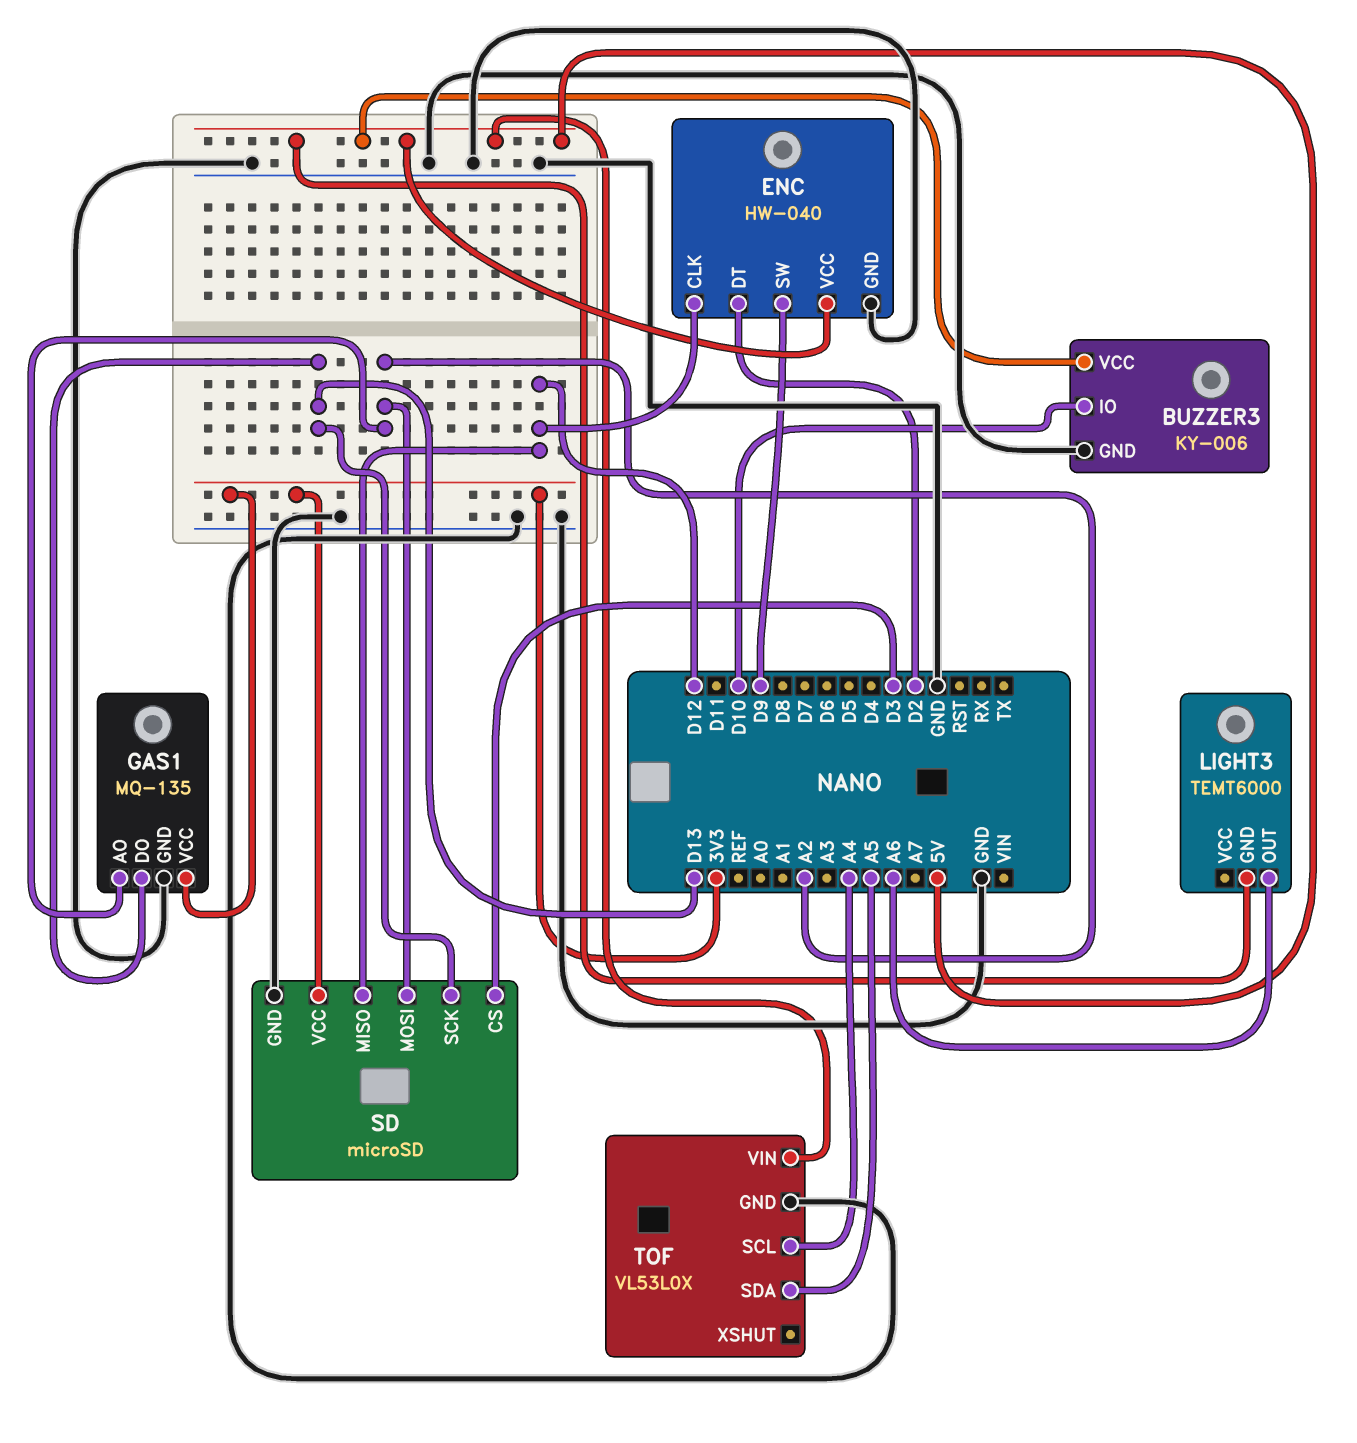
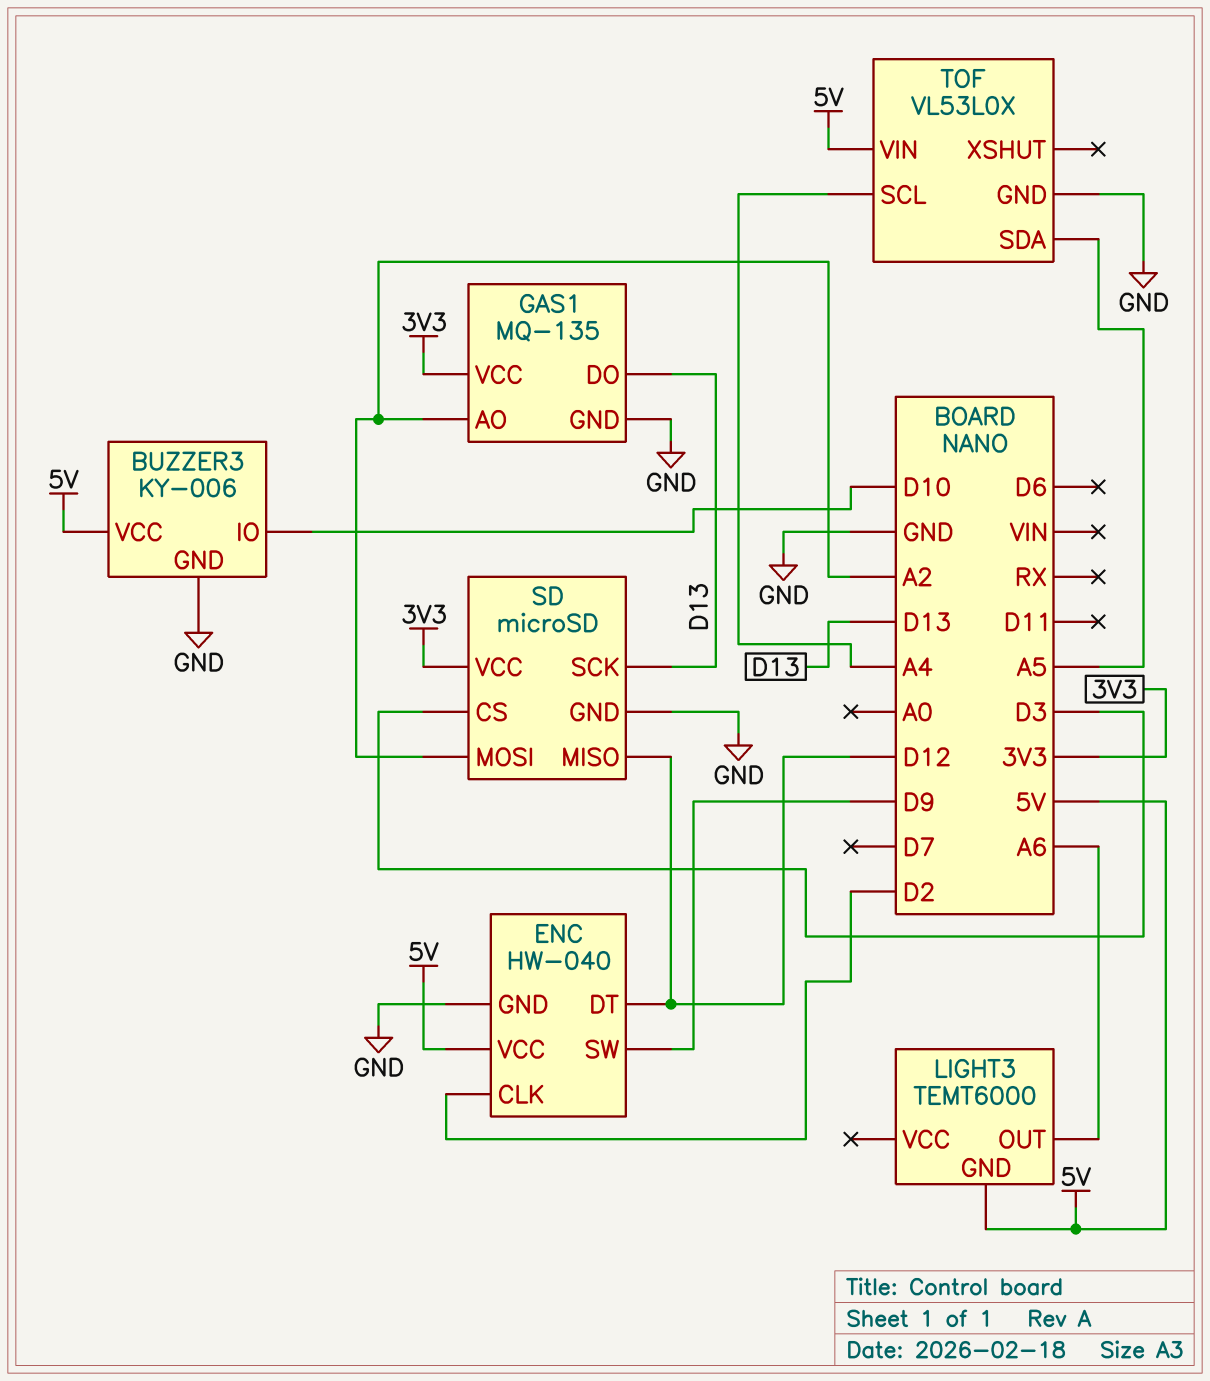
ENC pin CLK: D12 -> D2
ENC pin DT: D2 -> D12

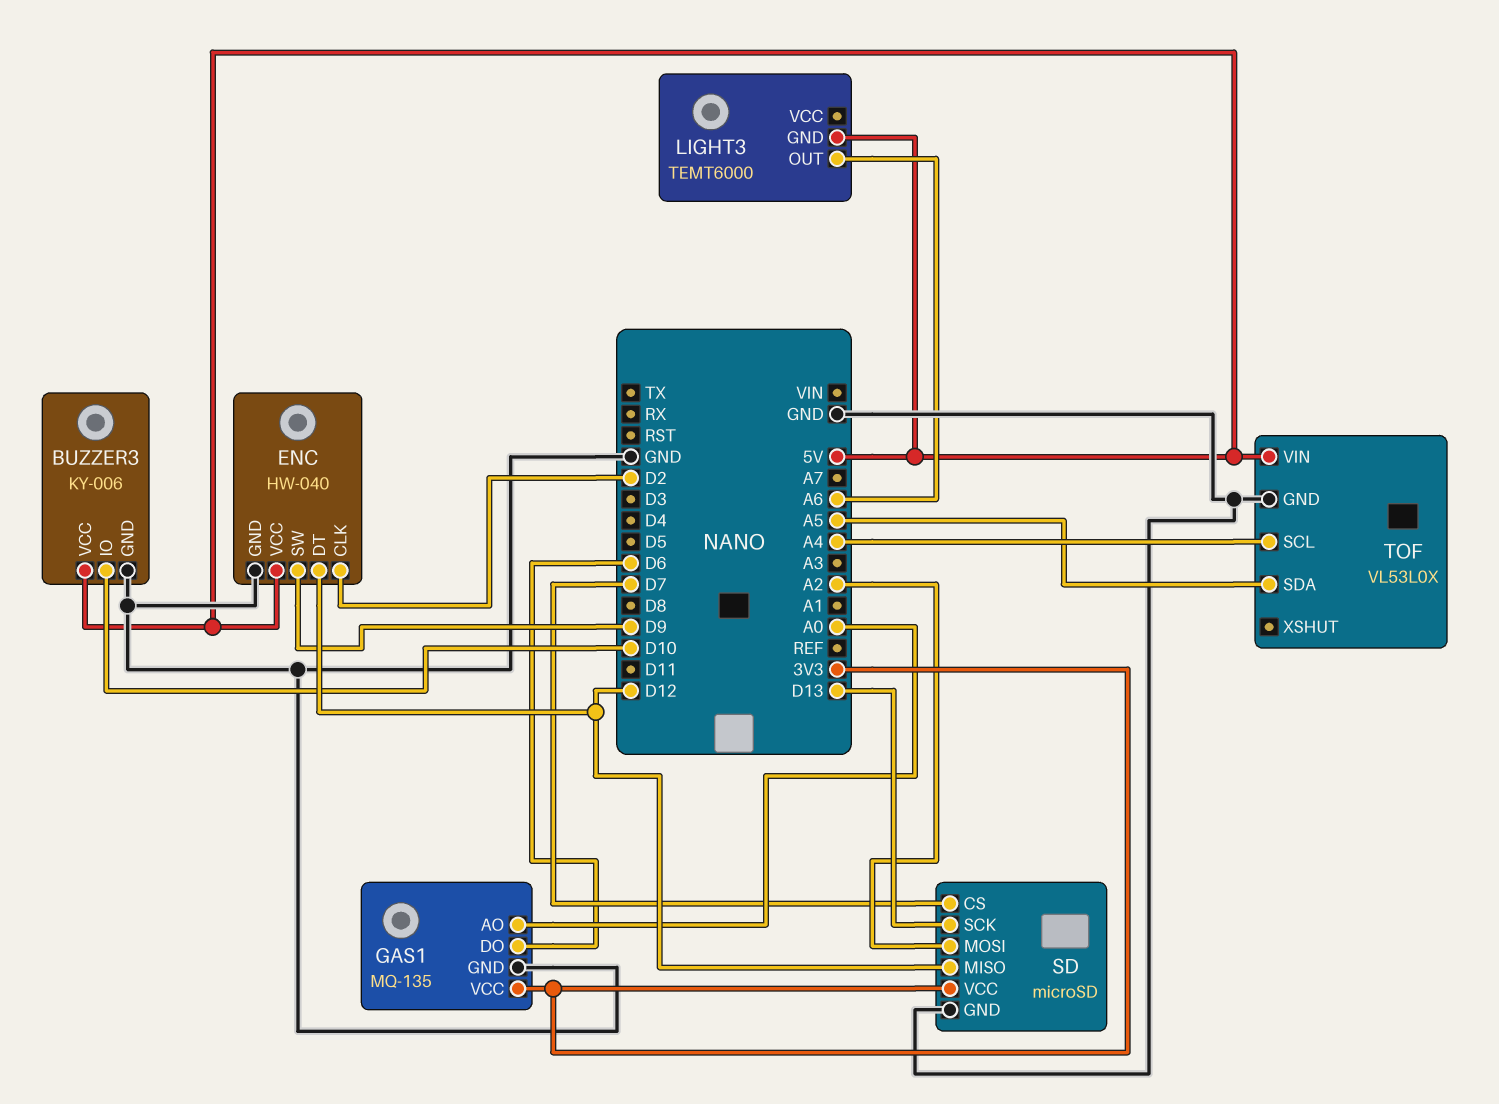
GAS1 pin AO: A2 -> A0
GAS1 pin DO: D13 -> D6
SD pin CS: D3 -> D7

